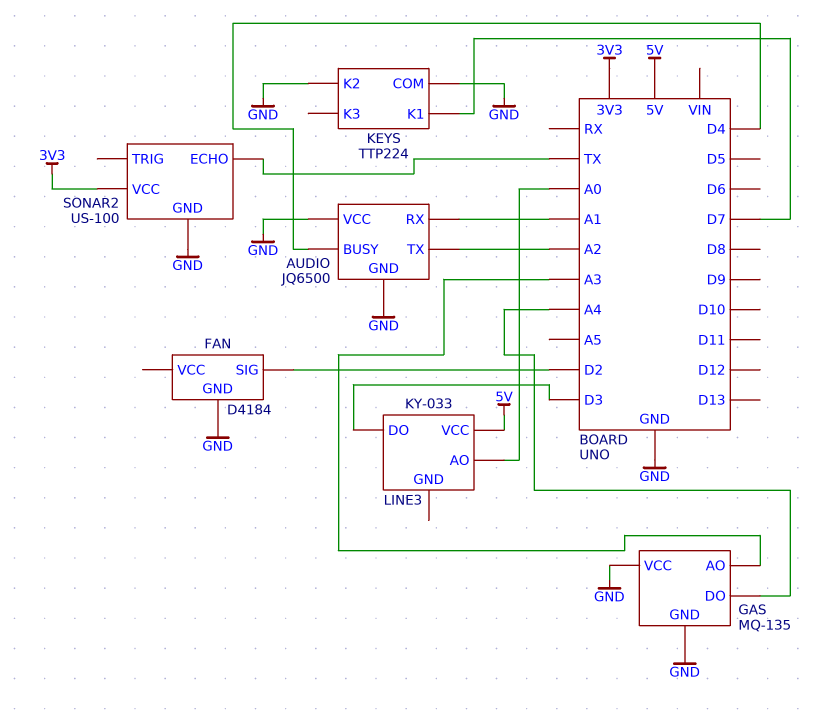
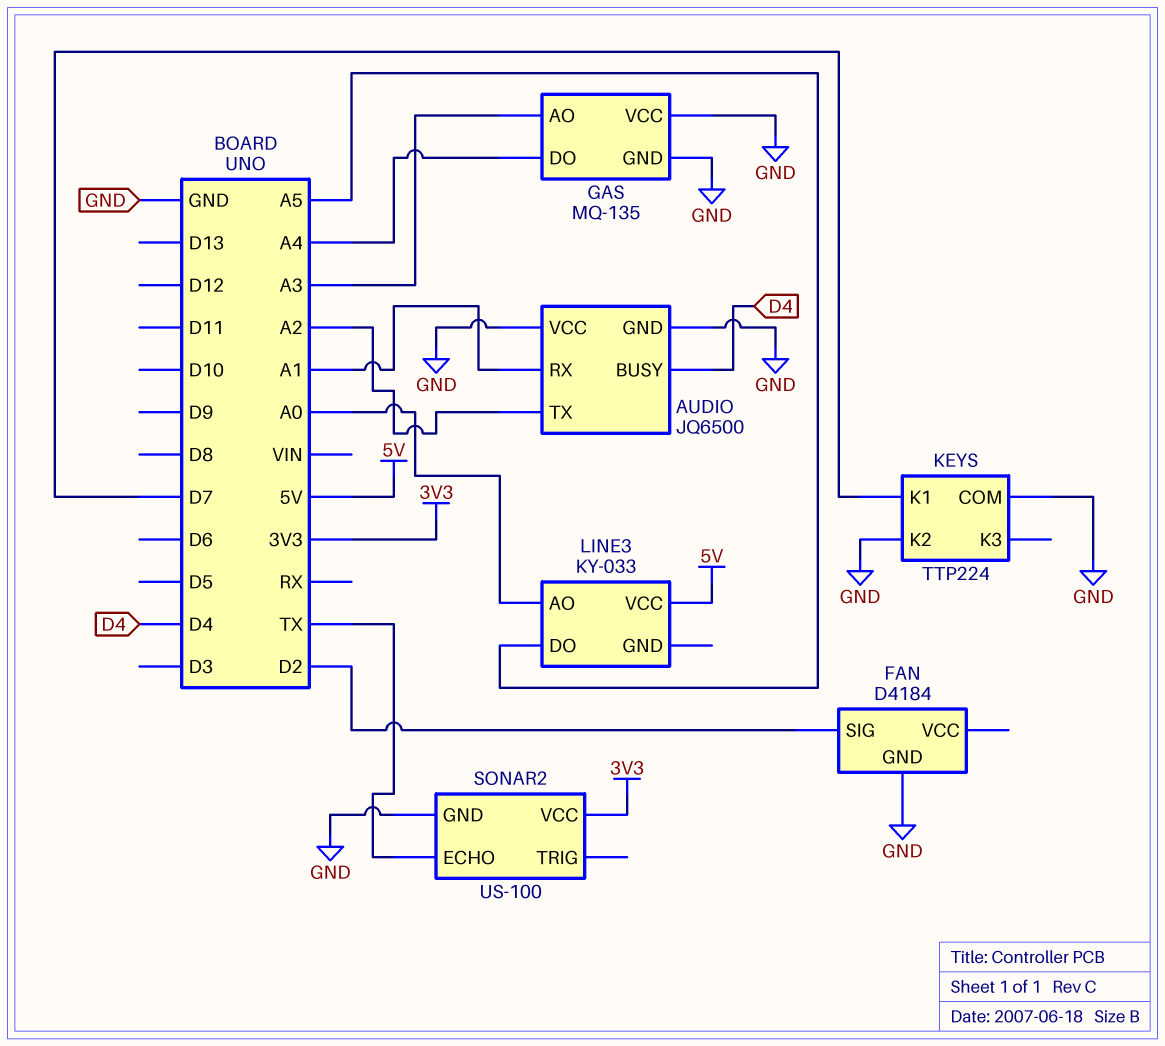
LINE3 pin DO: D3 -> A5

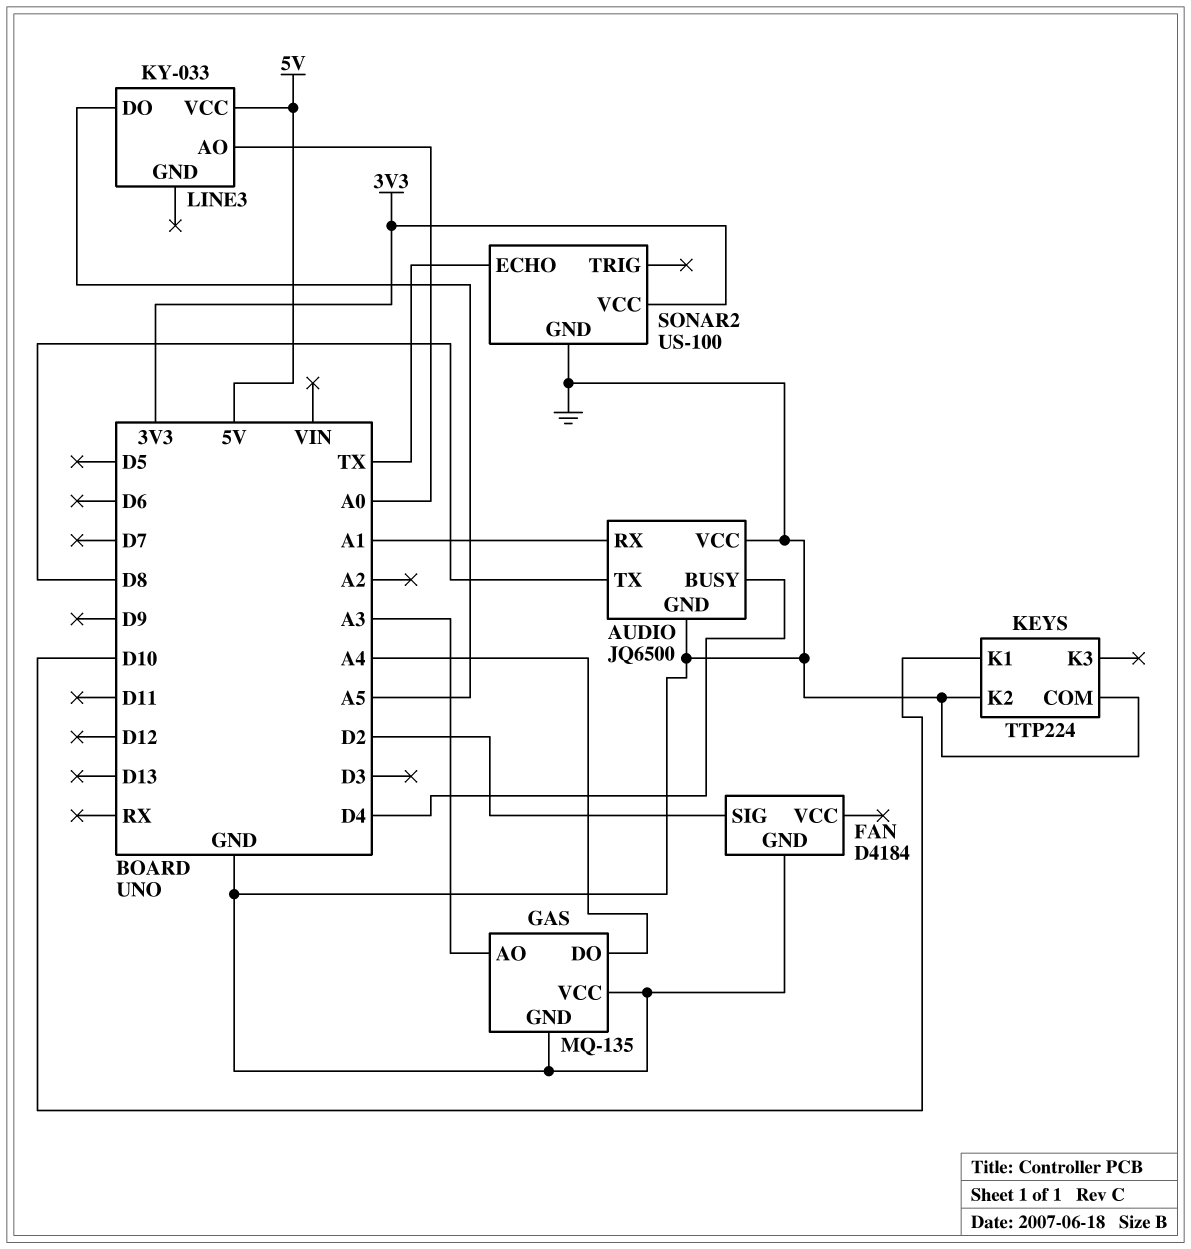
AUDIO pin TX: A2 -> D8
KEYS pin K1: D7 -> D10

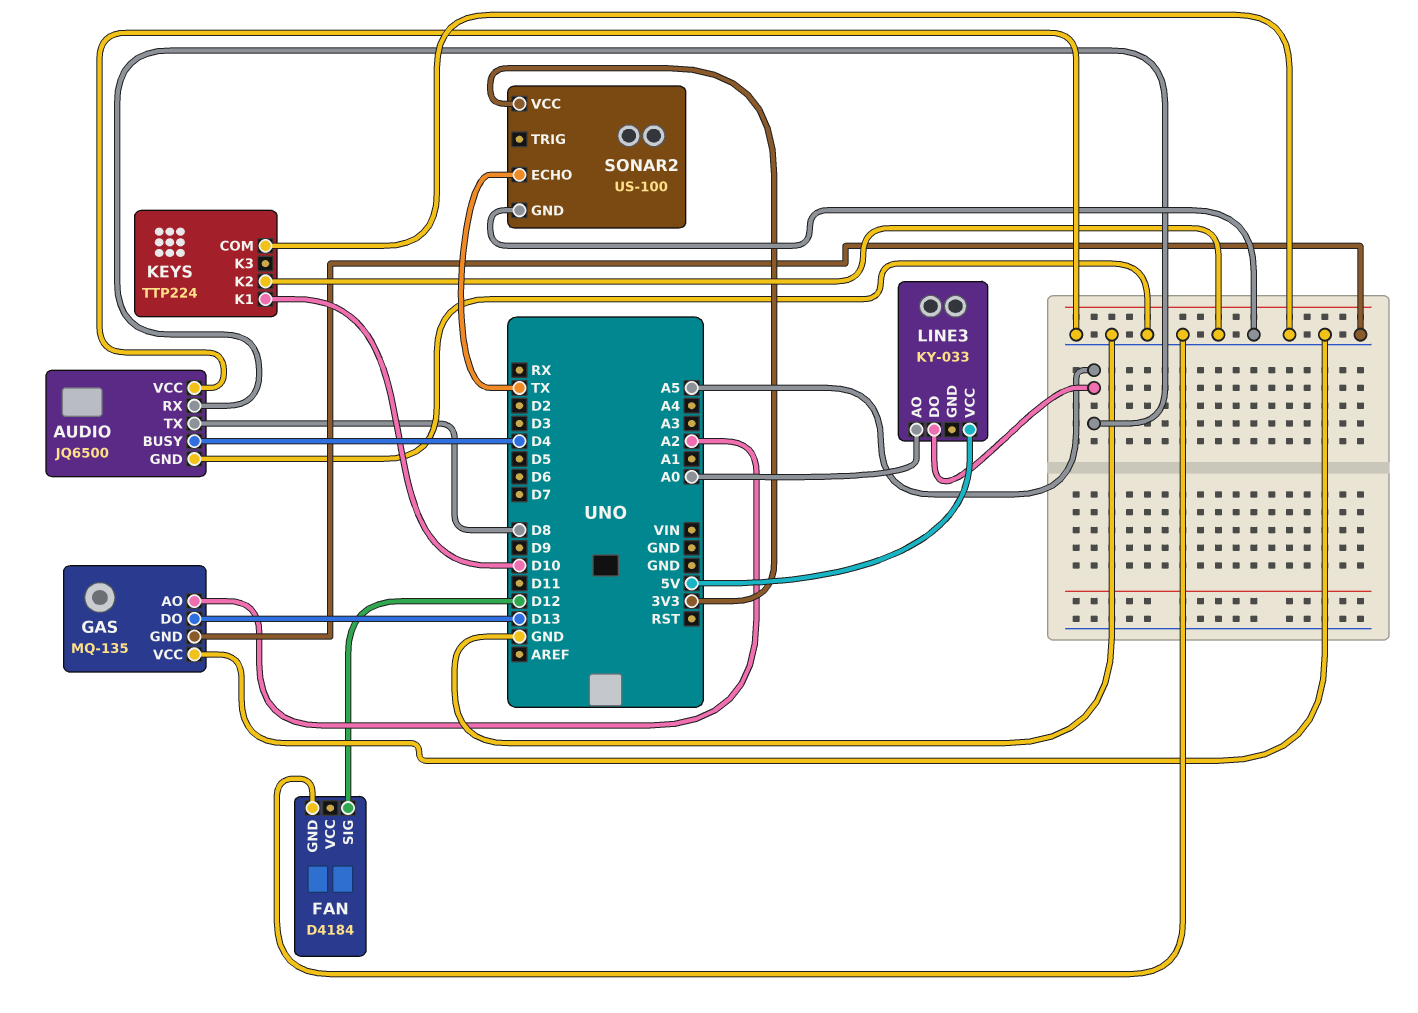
AUDIO pin RX: A1 -> A5
FAN pin SIG: D2 -> D12
GAS pin AO: A3 -> A2
GAS pin DO: A4 -> D13

